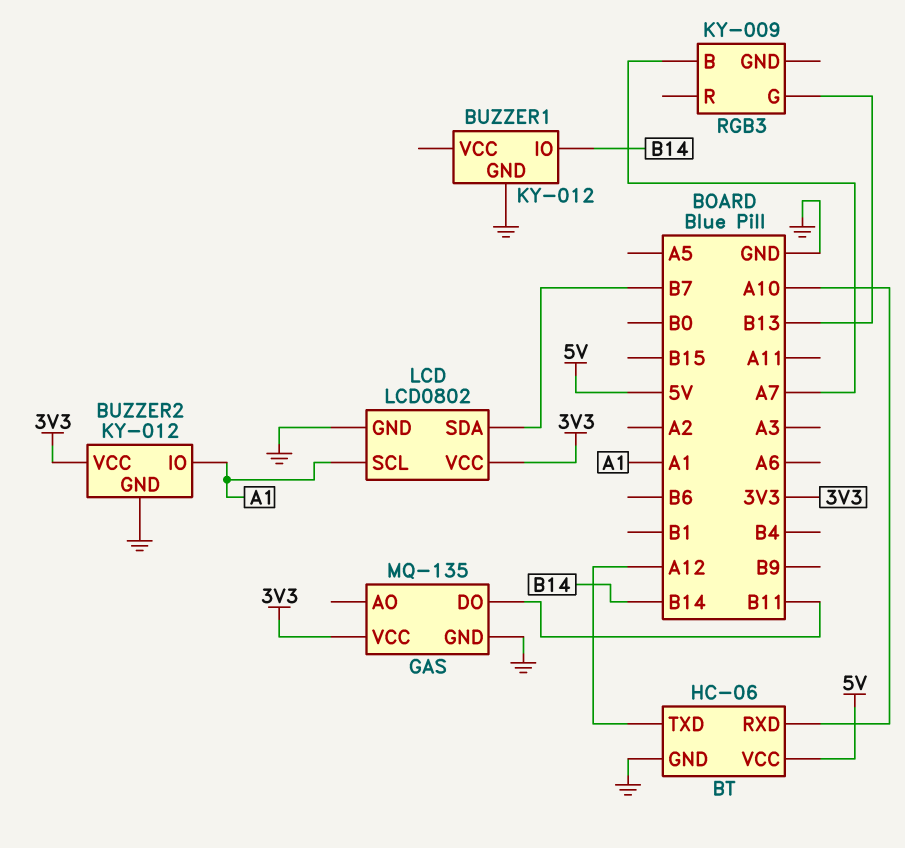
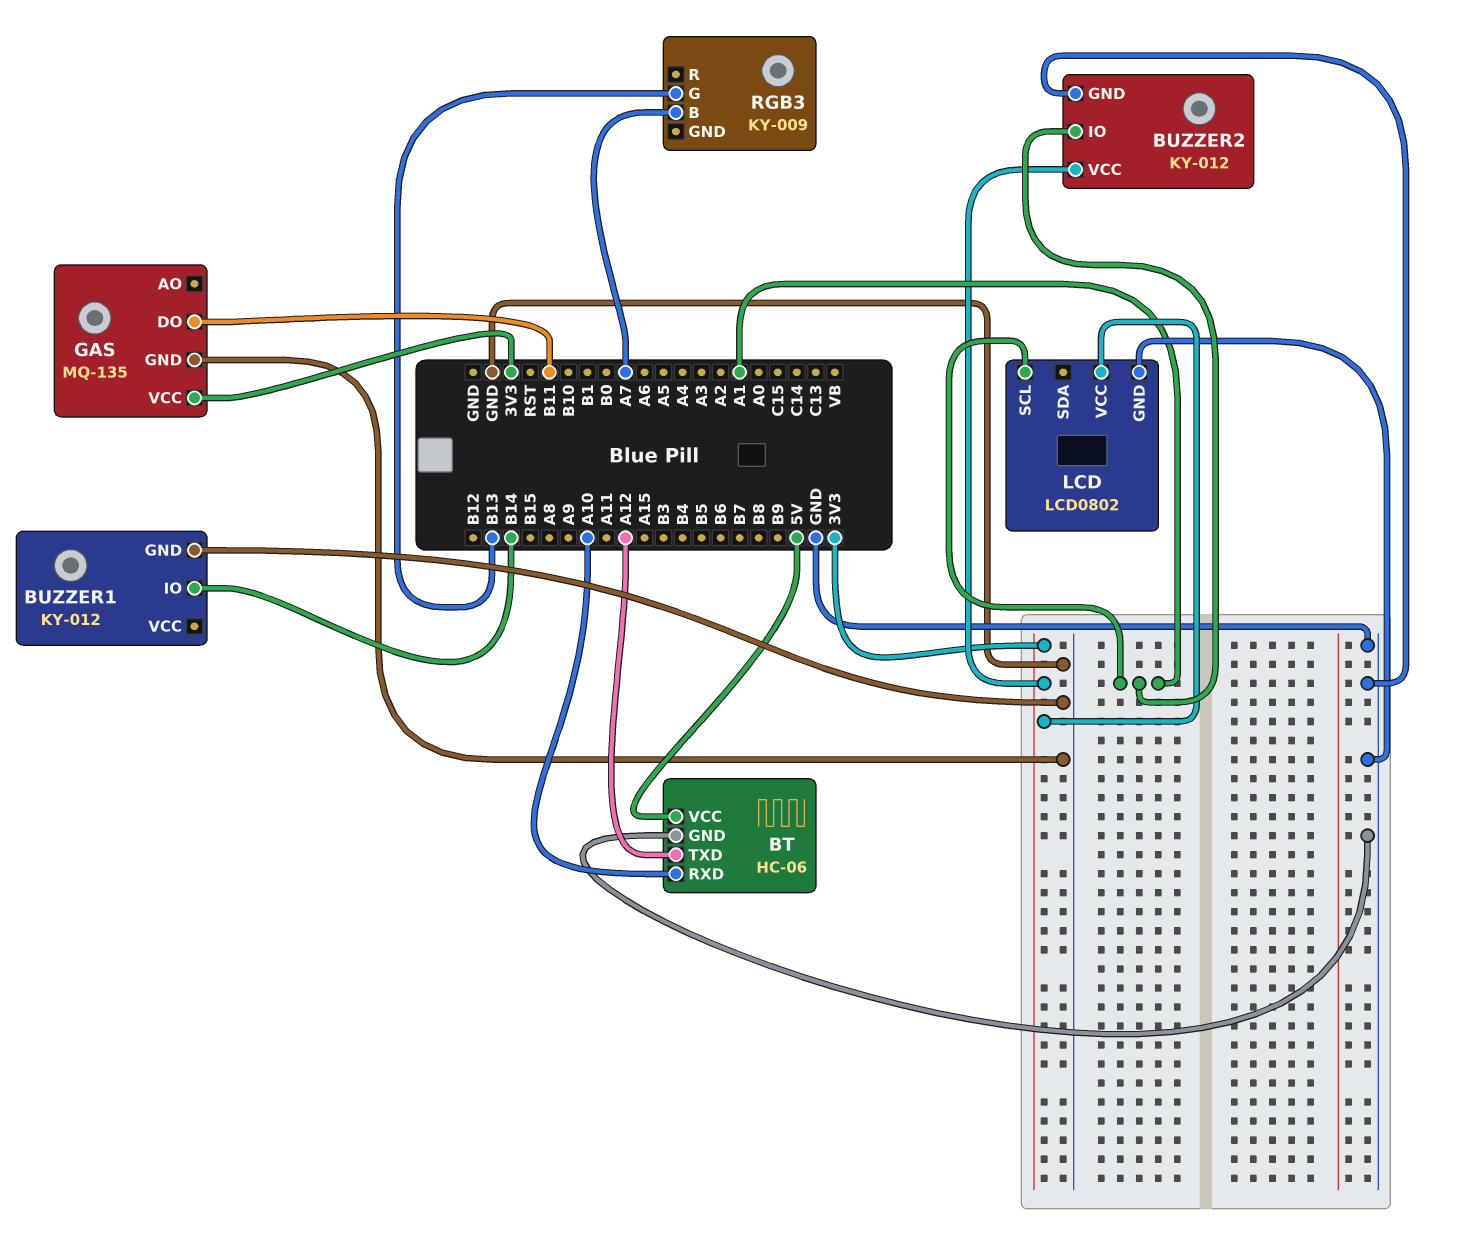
LCD pin SDA: B7 -> none

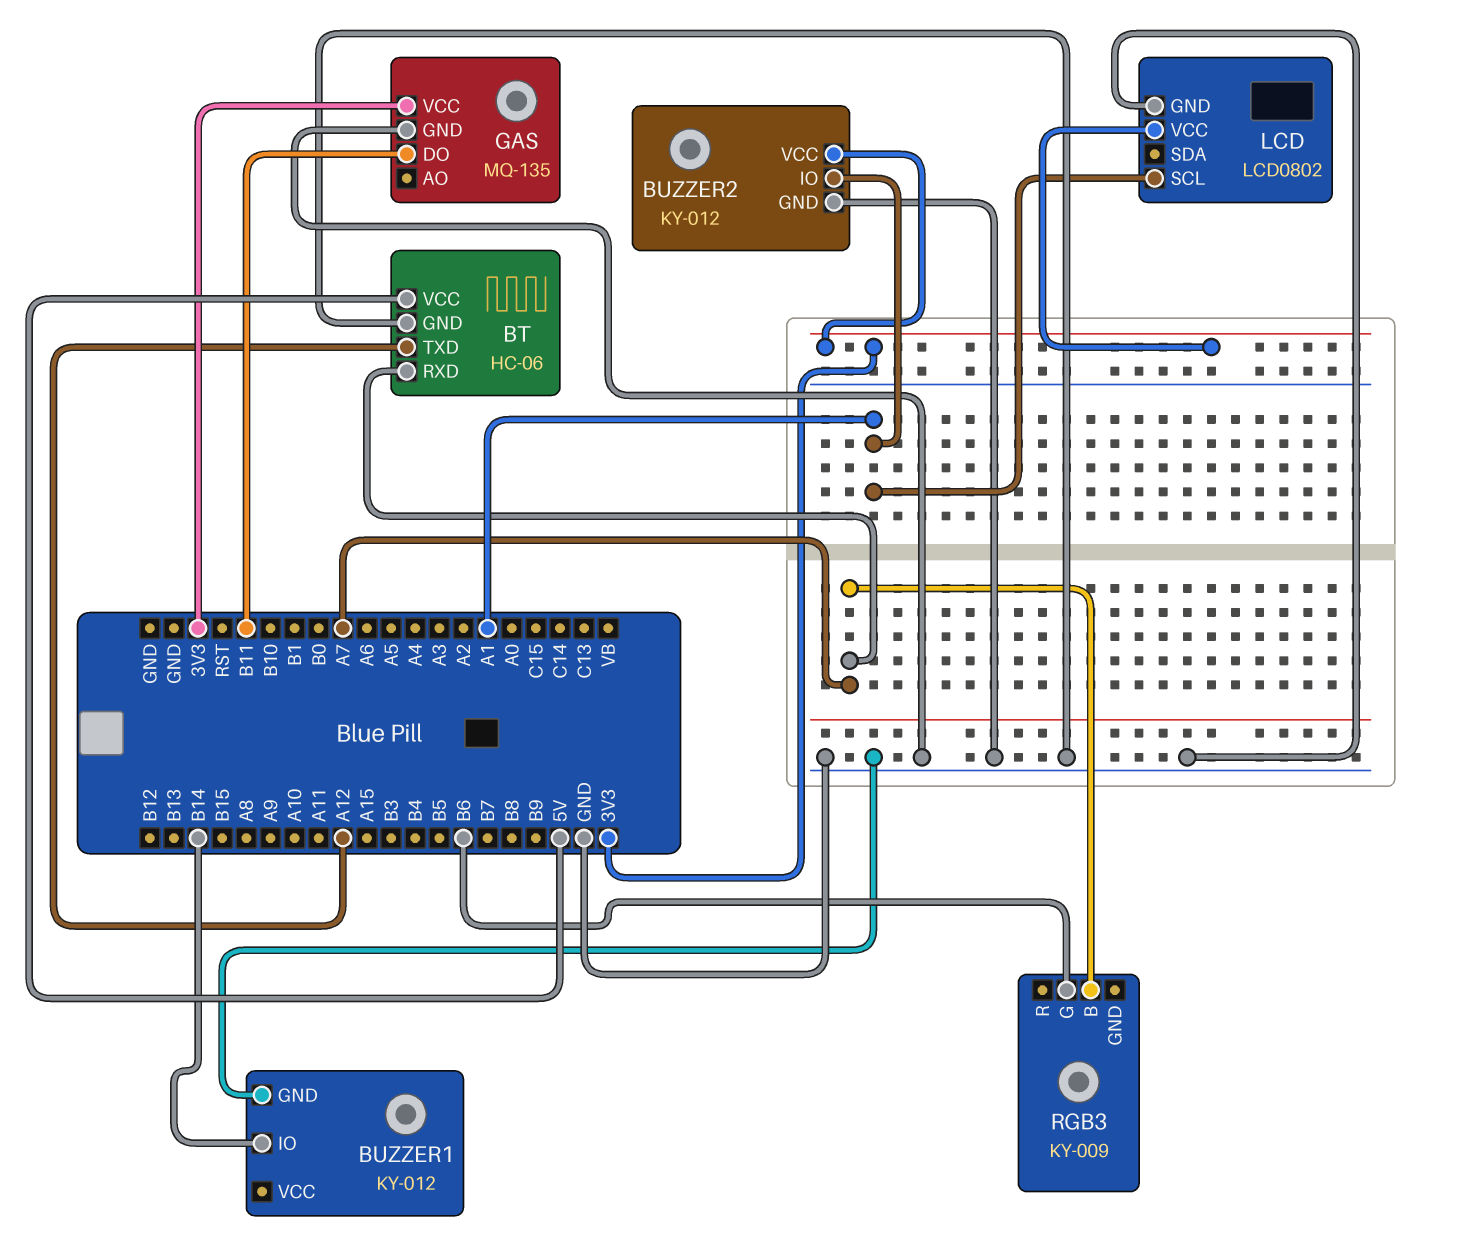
BT pin RXD: A10 -> A7
RGB3 pin G: B13 -> B6

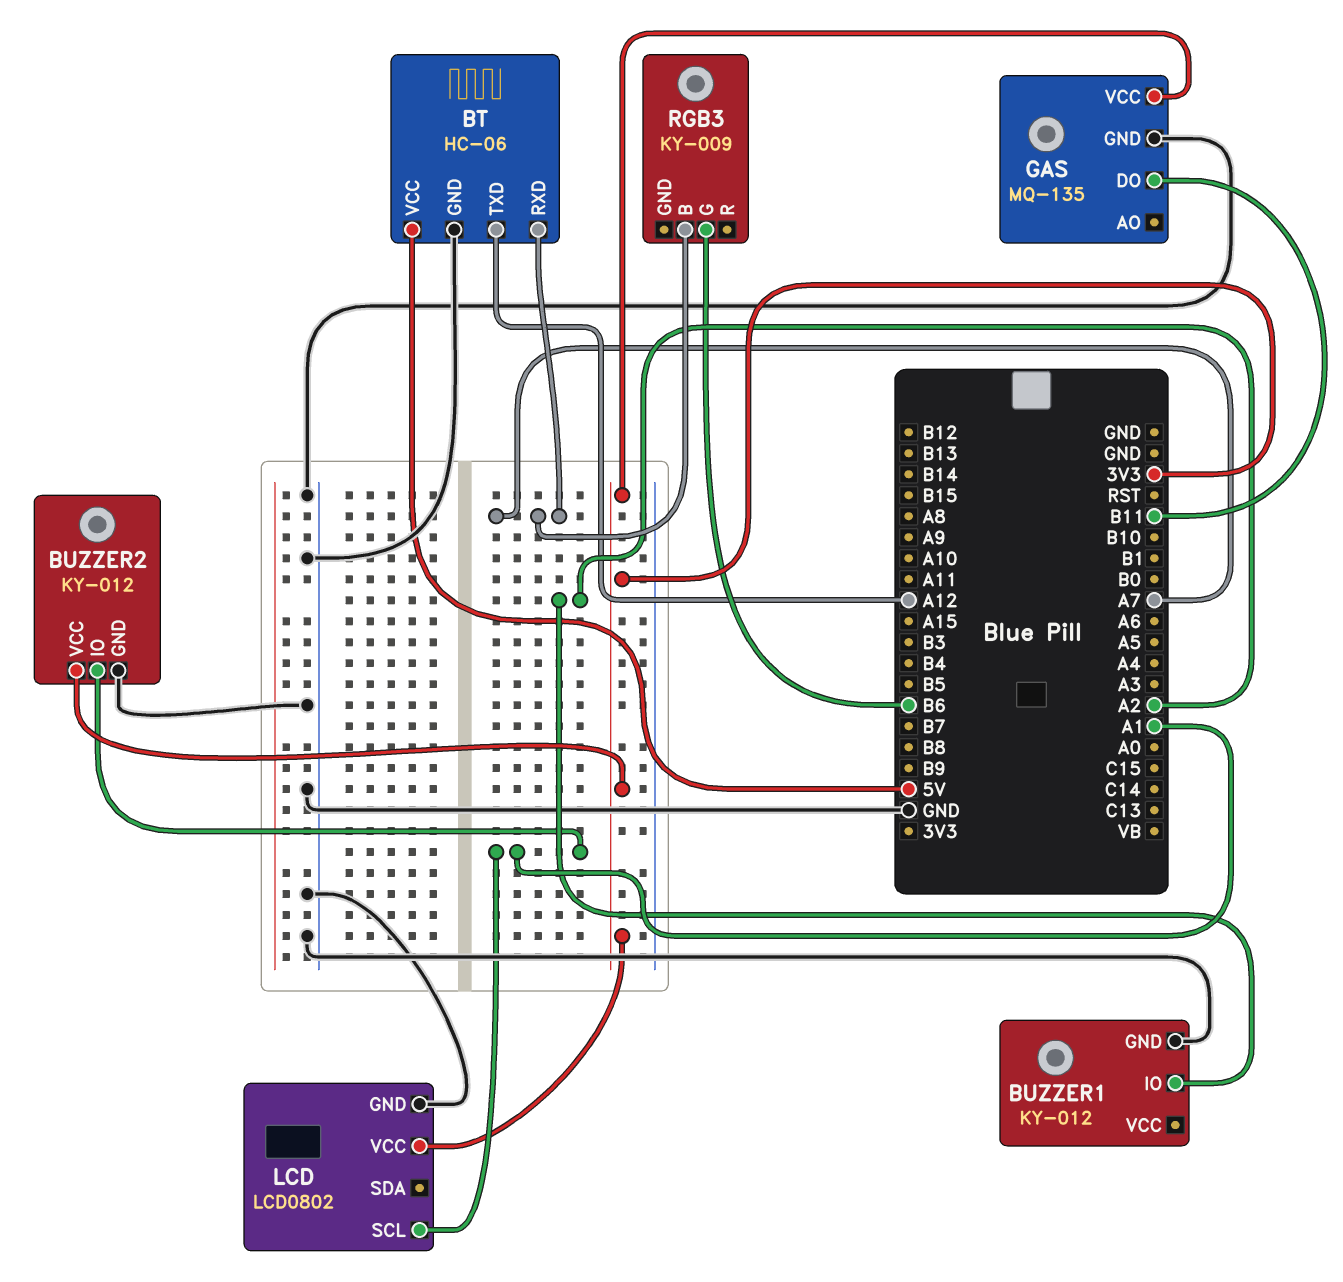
BUZZER1 pin IO: B14 -> A2

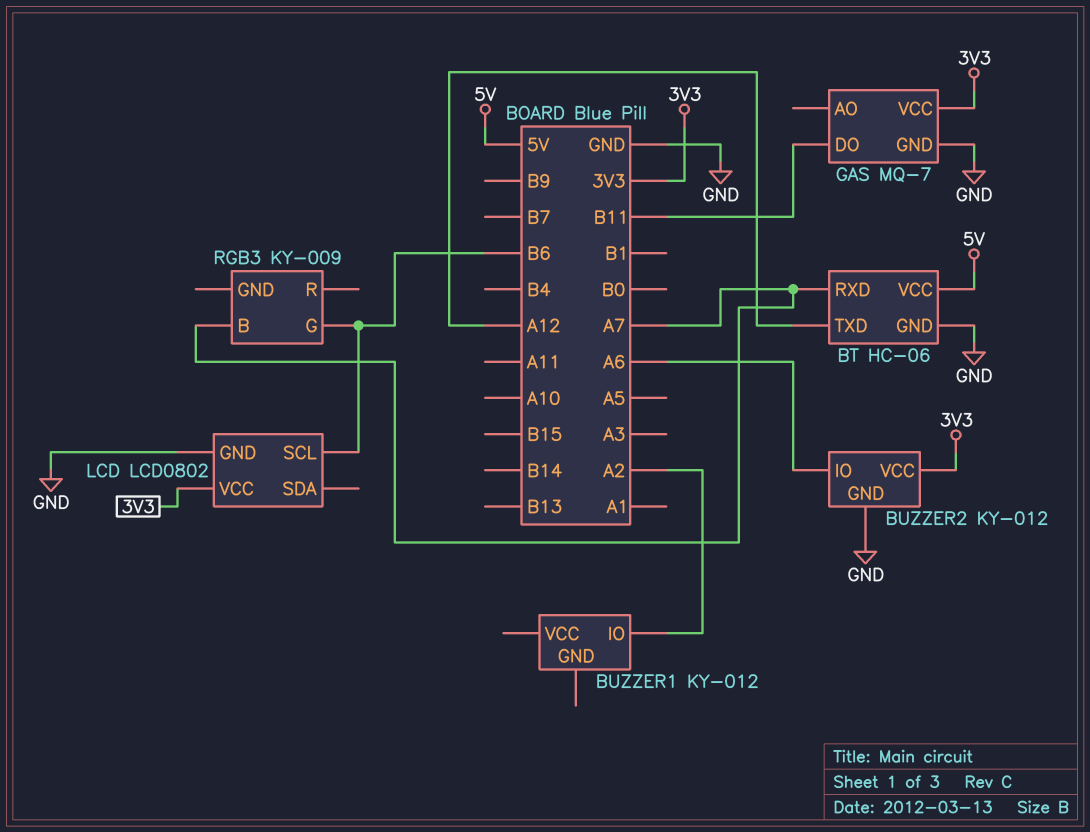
BUZZER1 pin GND: GND -> none
BUZZER2 pin IO: A1 -> A6
GAS: MQ-135 -> MQ-7
LCD pin SCL: A1 -> B6

